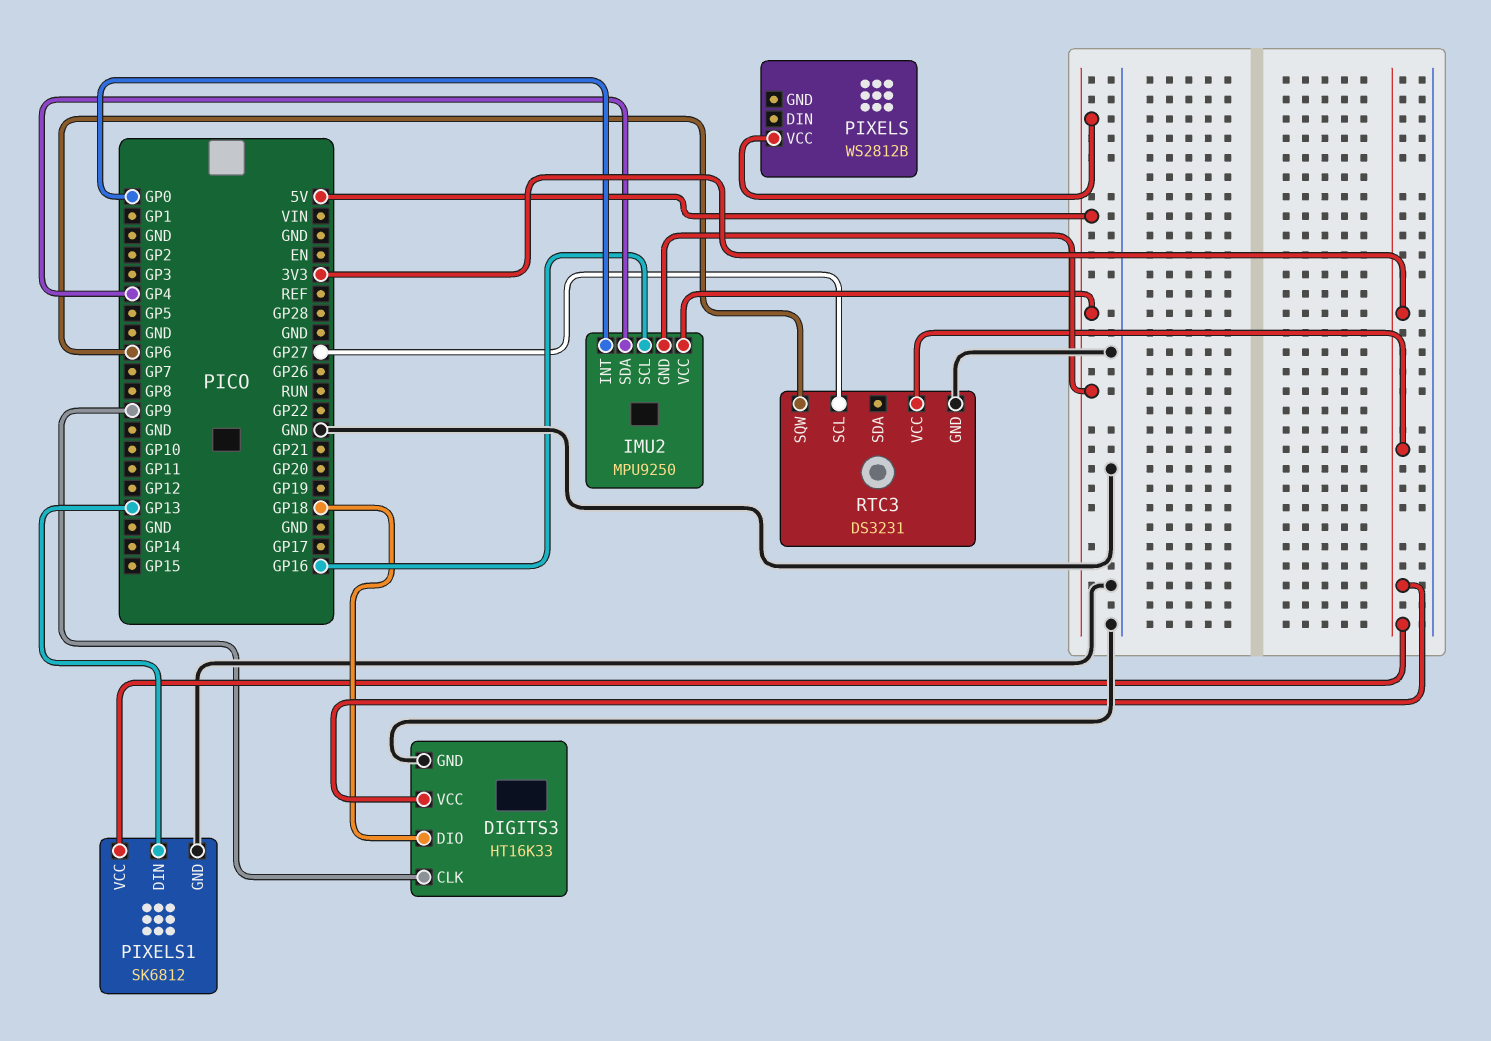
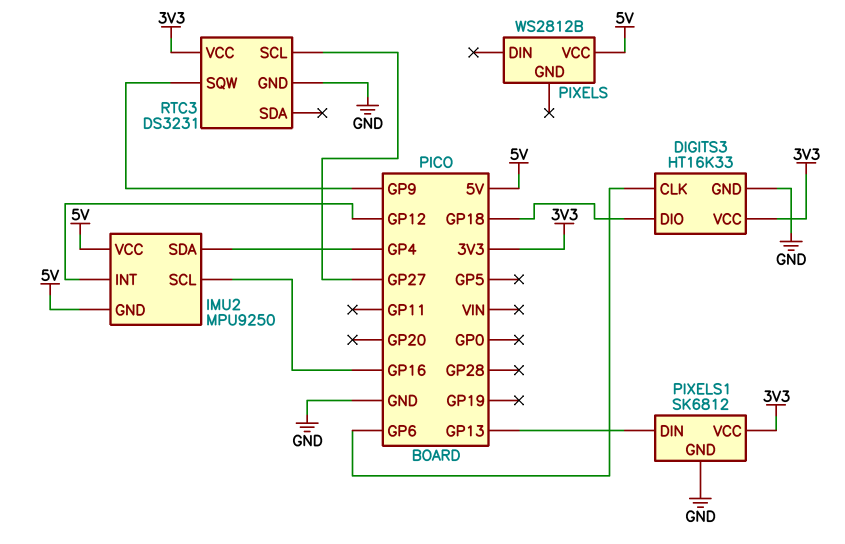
DIGITS3 pin CLK: GP9 -> GP6
IMU2 pin INT: GP0 -> GP12
RTC3 pin SQW: GP6 -> GP9

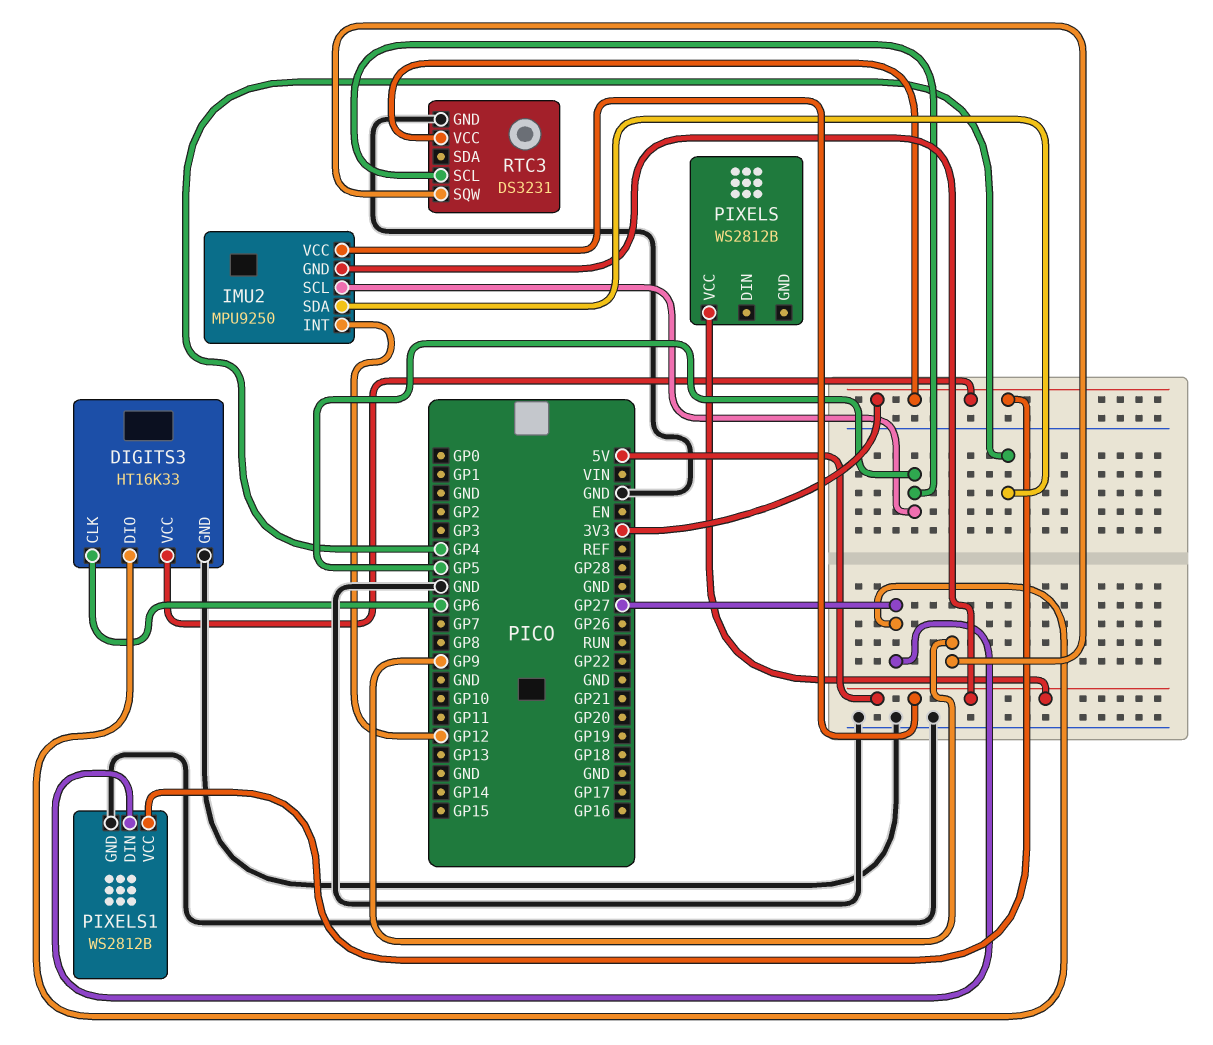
DIGITS3 pin DIO: GP18 -> GP27
IMU2 pin SCL: GP16 -> GP5
PIXELS1: SK6812 -> WS2812B
PIXELS1 pin DIN: GP13 -> GP27
RTC3 pin SCL: GP27 -> GP5

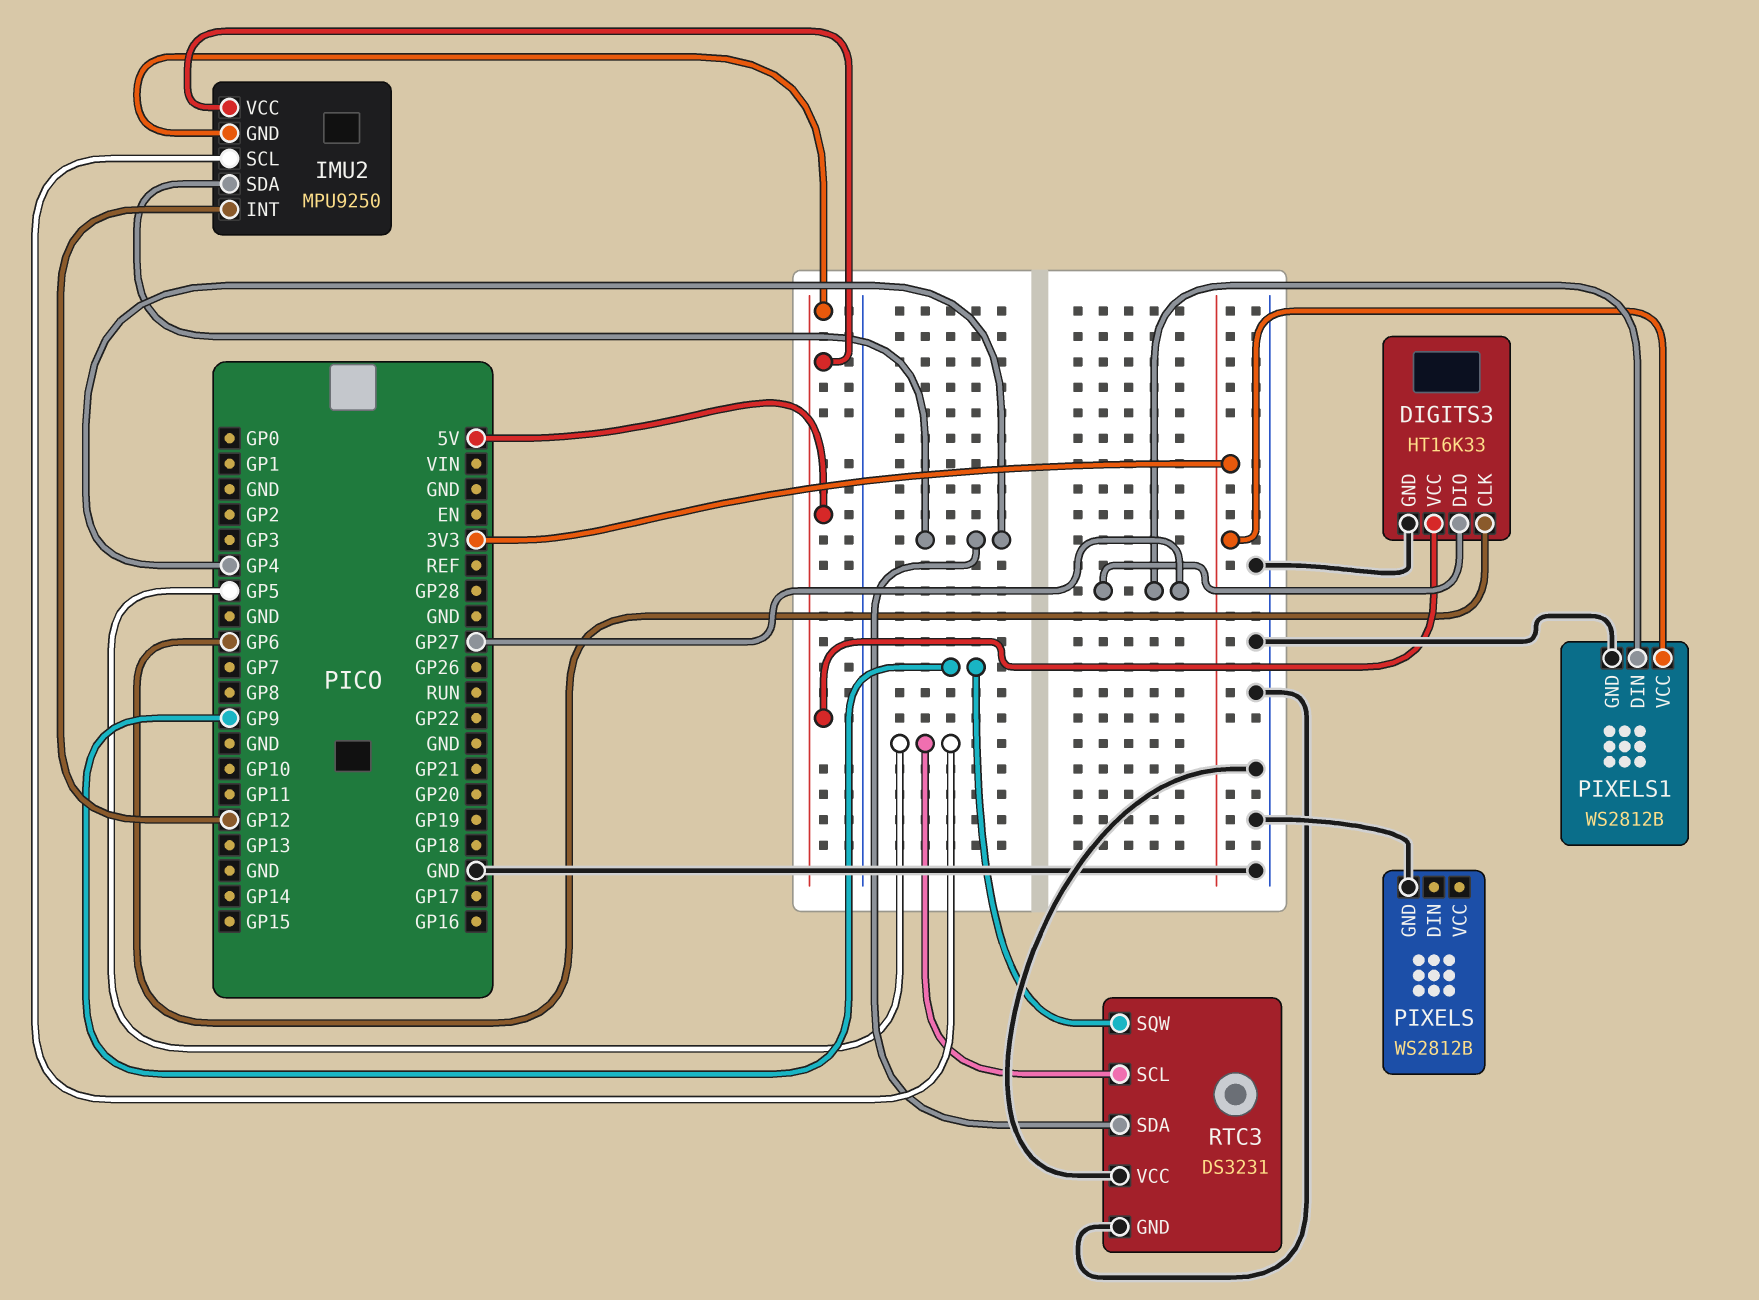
DIGITS3 pin VCC: 3V3 -> 5V
PIXELS pin GND: none -> GND
PIXELS pin VCC: 5V -> none
RTC3 pin SDA: none -> GP4
RTC3 pin VCC: 3V3 -> GND

